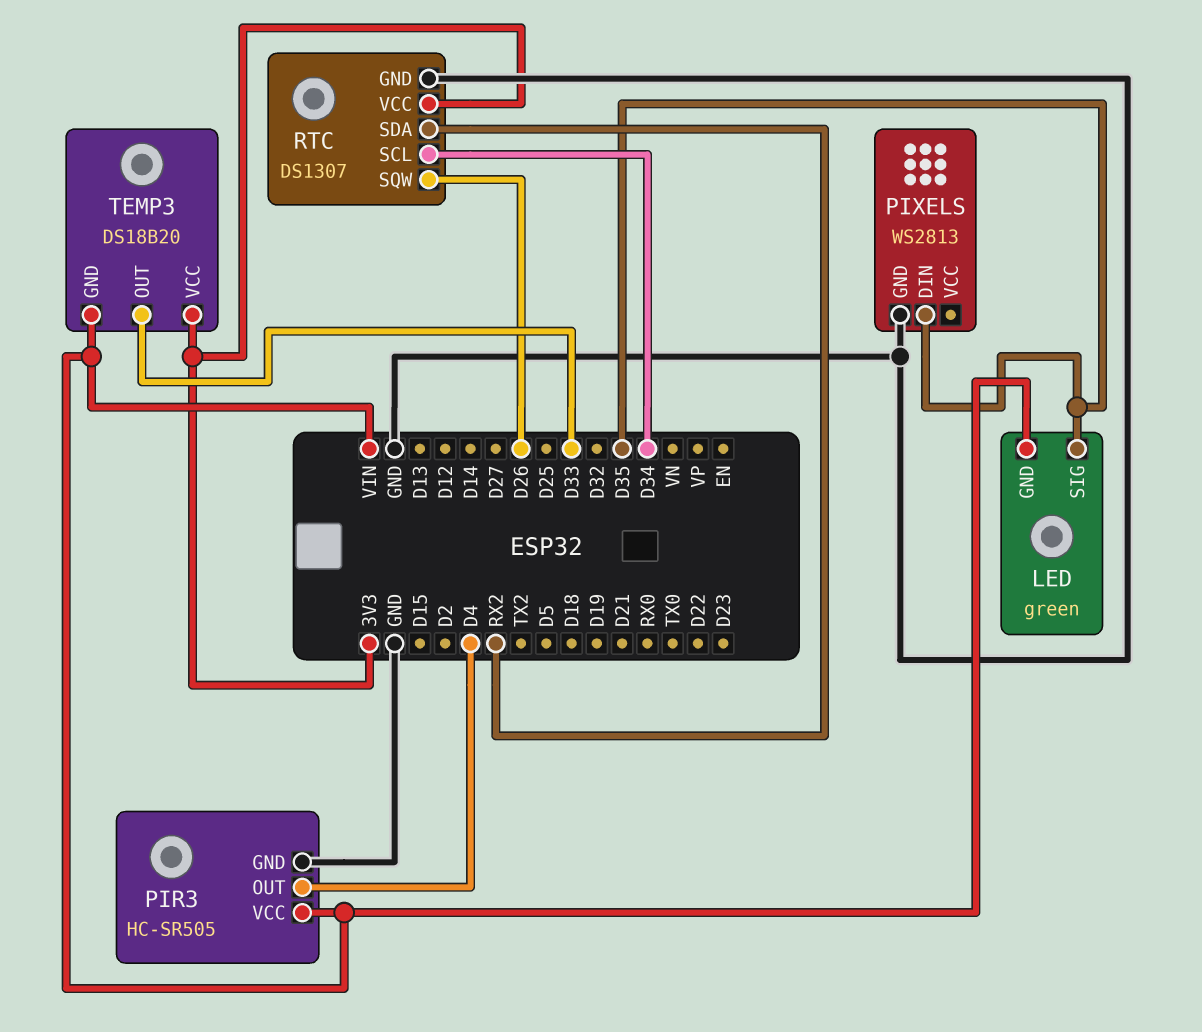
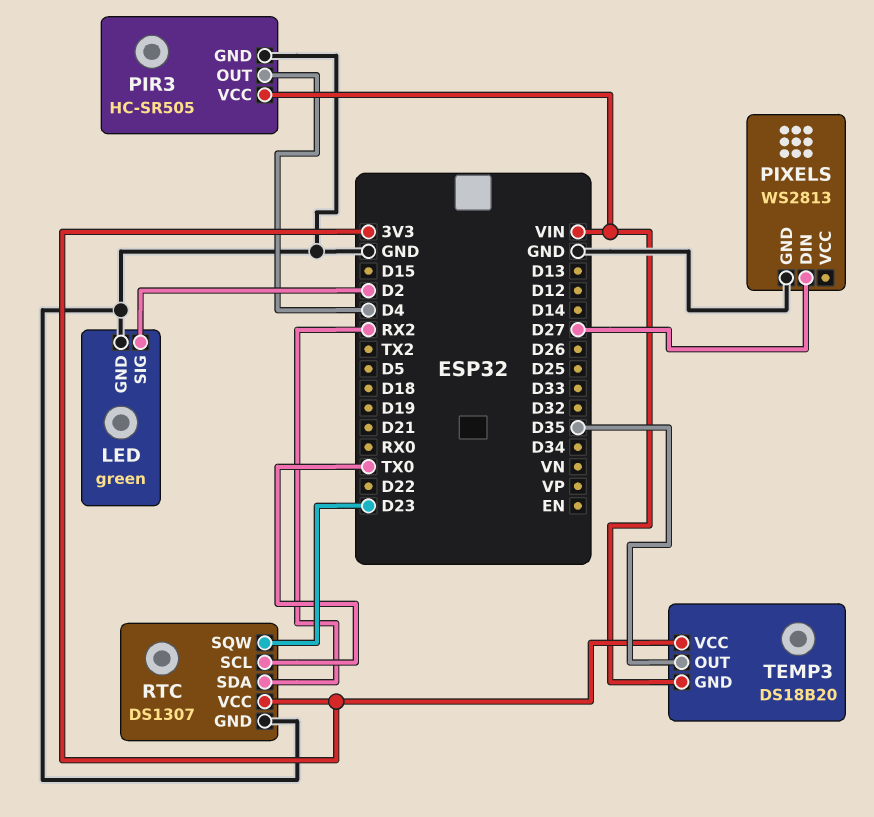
LED pin GND: VIN -> GND
LED pin SIG: D35 -> D2
PIXELS pin DIN: D35 -> D27
RTC pin SCL: D34 -> TX0
RTC pin SQW: D26 -> D23
TEMP3 pin OUT: D33 -> D35

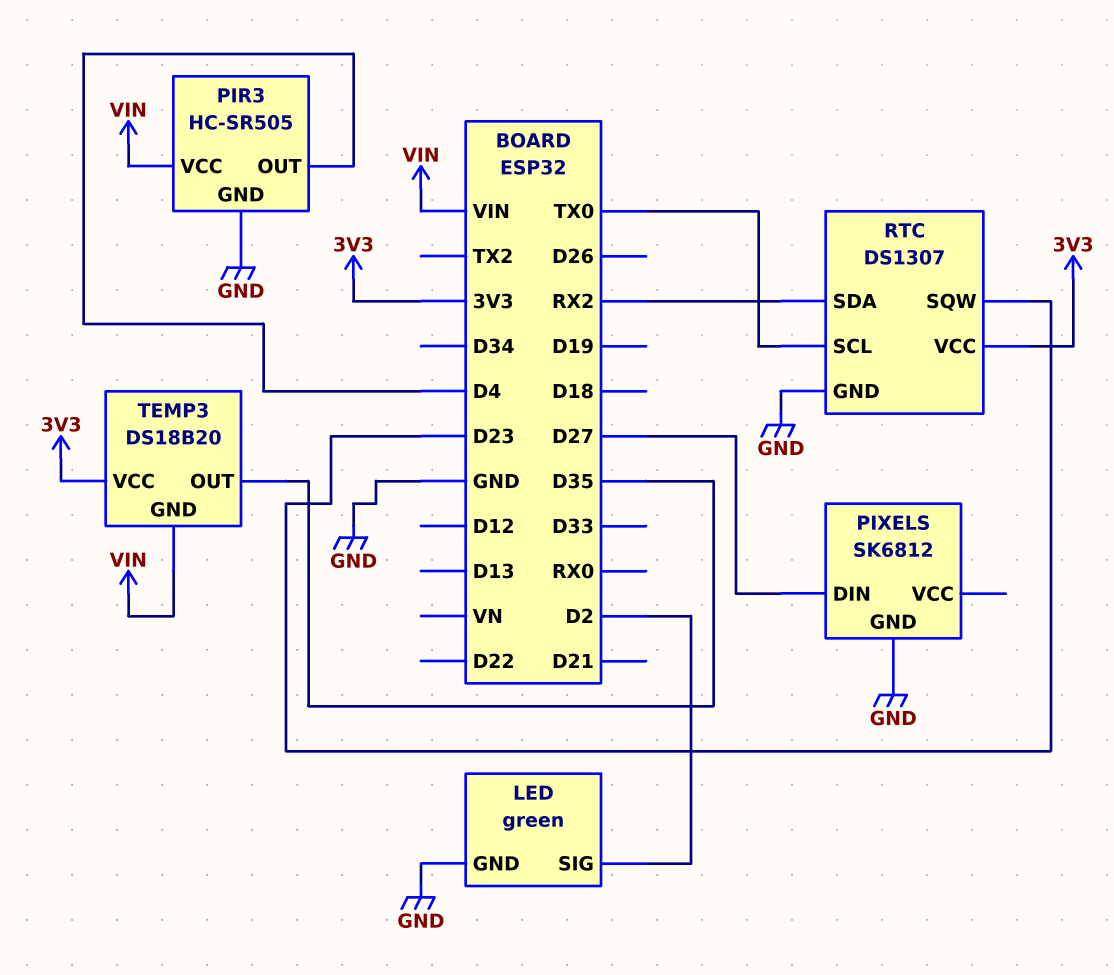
PIXELS: WS2813 -> SK6812

